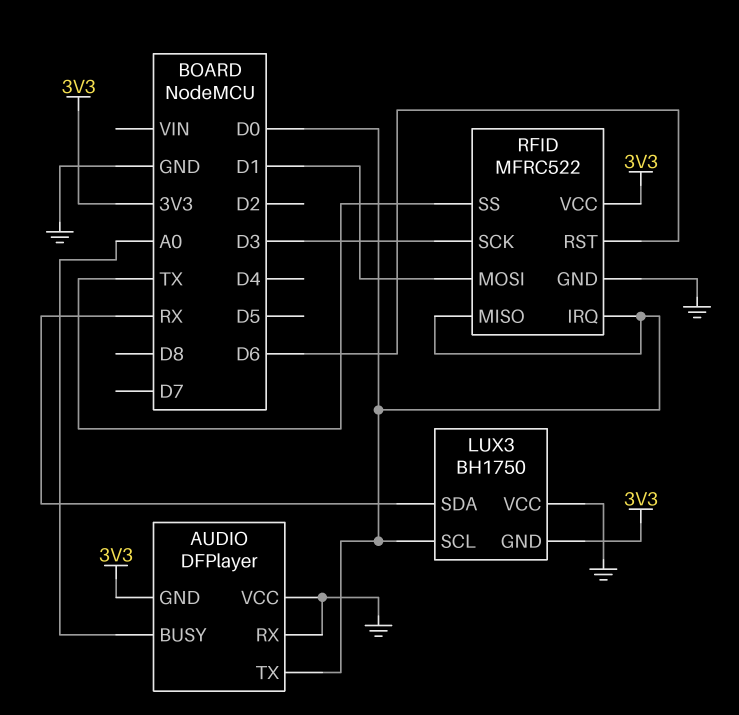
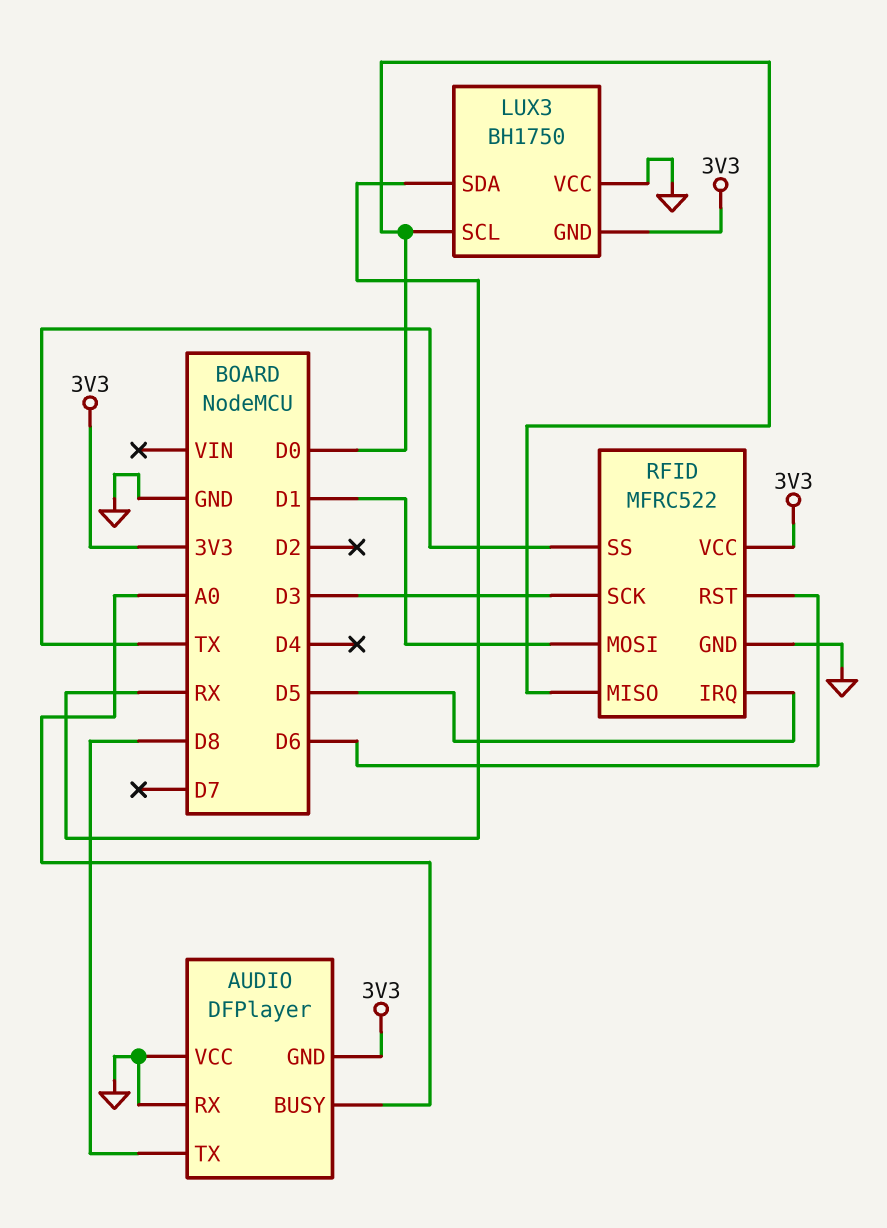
AUDIO pin TX: D0 -> D8
RFID pin IRQ: D0 -> D5

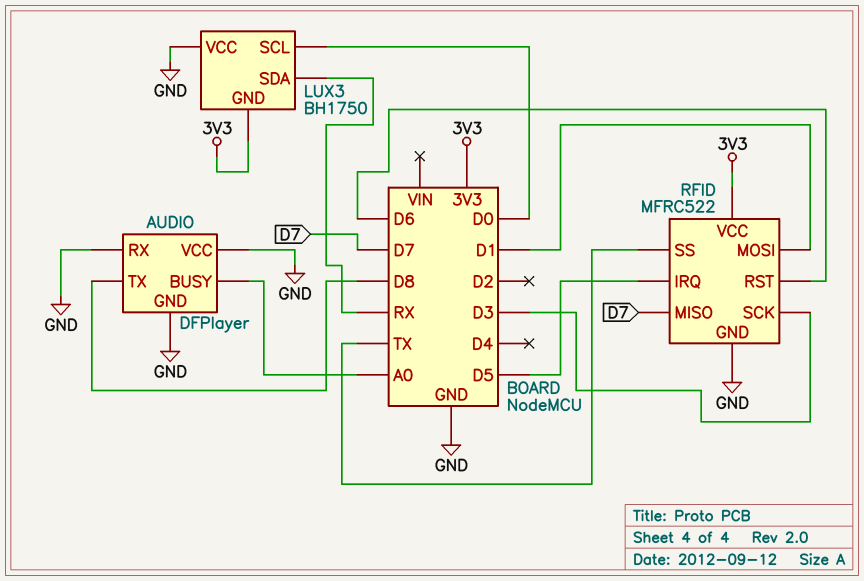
AUDIO pin GND: 3V3 -> GND
RFID pin MISO: D0 -> D7

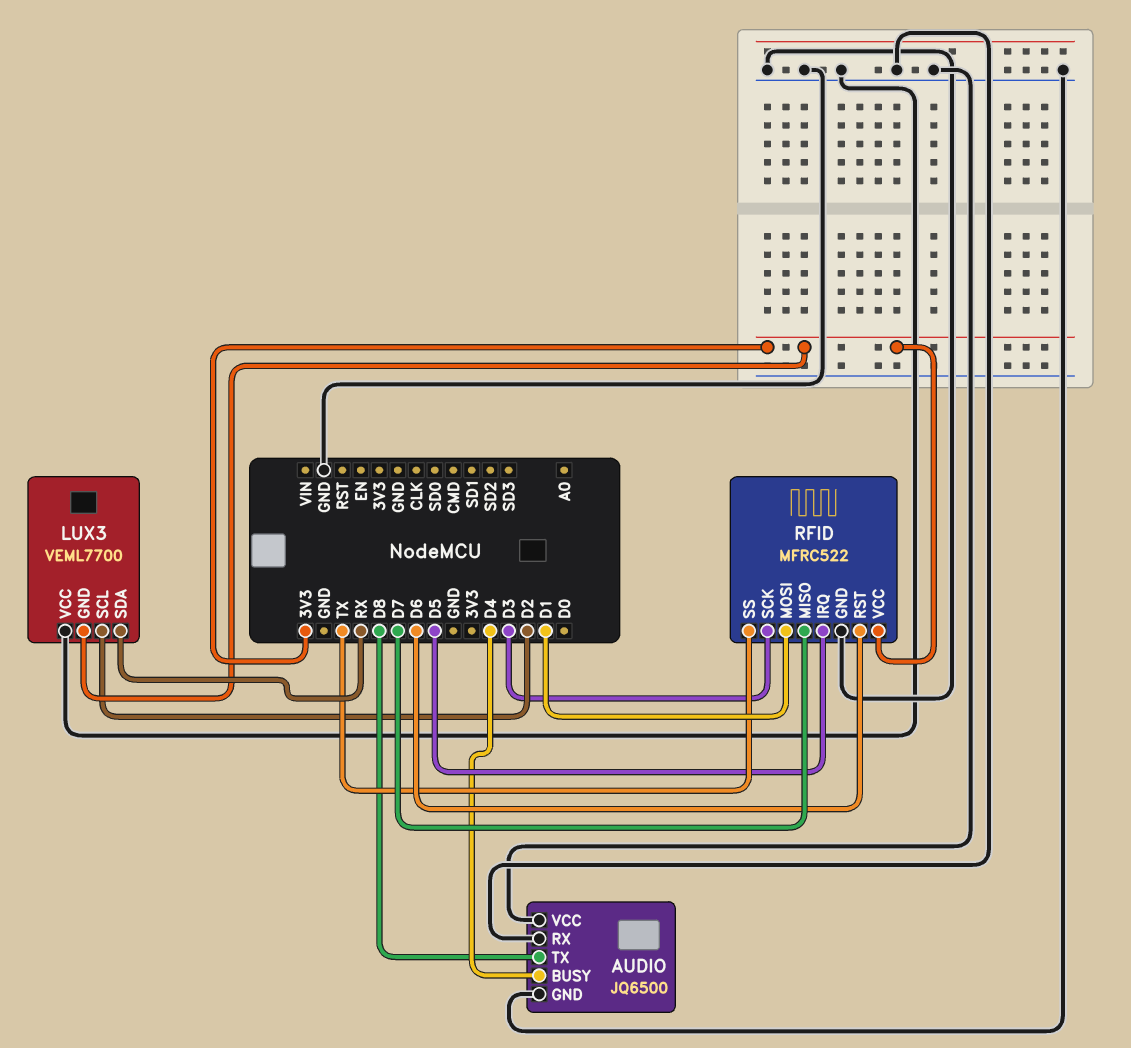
AUDIO: DFPlayer -> JQ6500
AUDIO pin BUSY: A0 -> D4
LUX3: BH1750 -> VEML7700
LUX3 pin SCL: D0 -> D2

